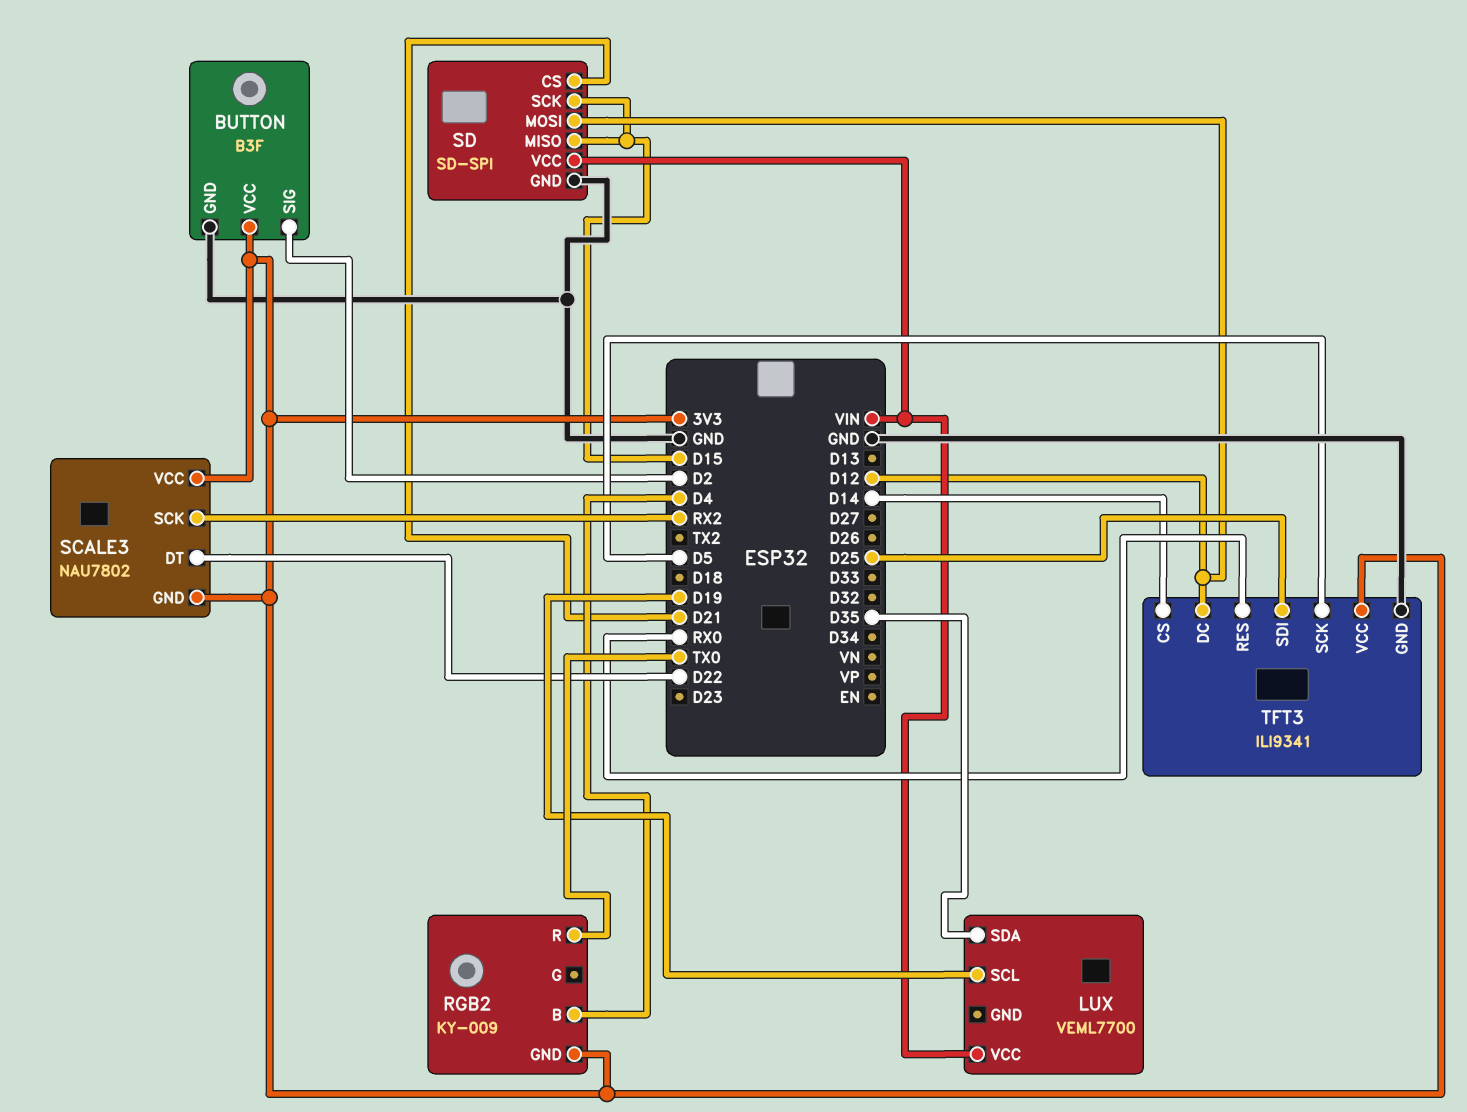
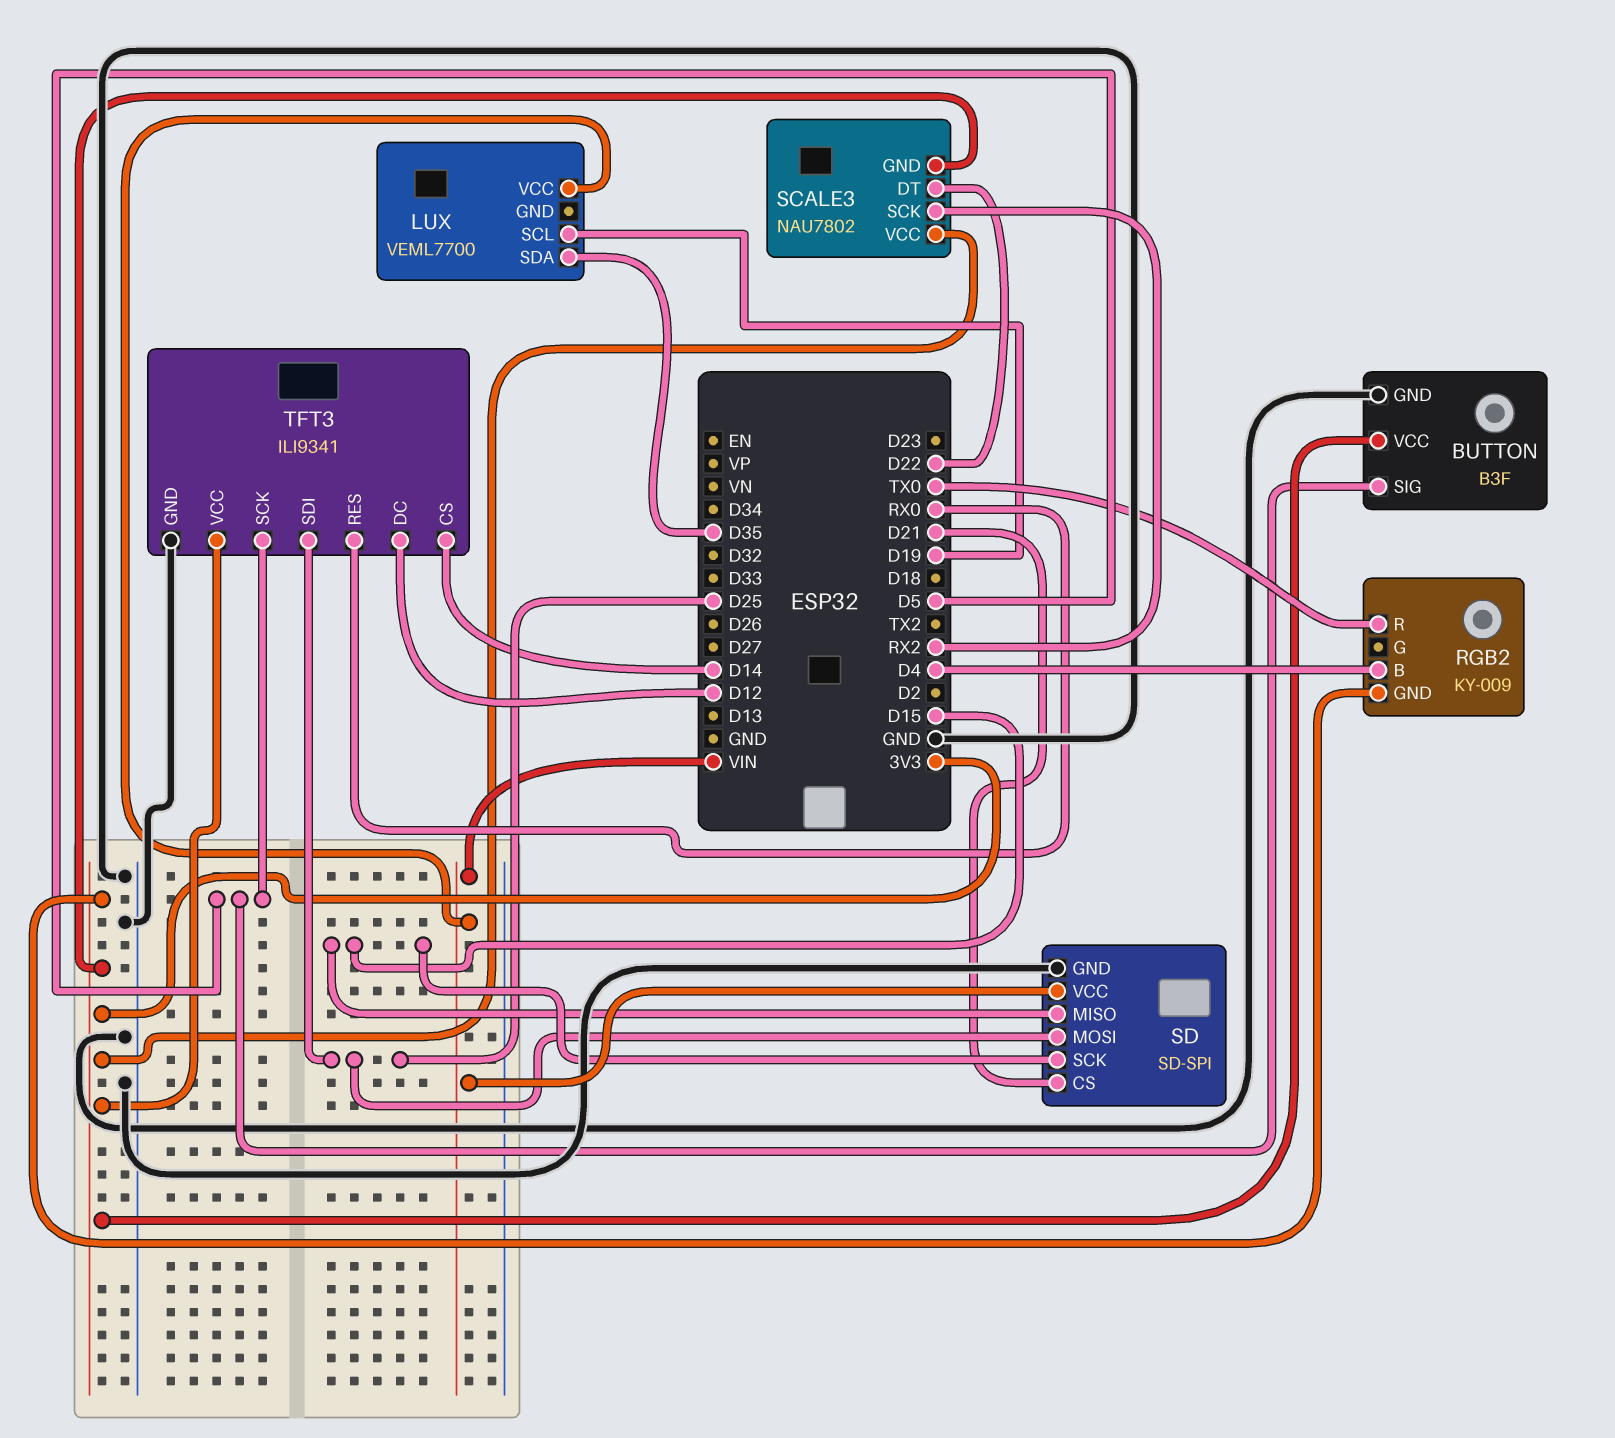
BUTTON pin SIG: D2 -> D5
SD pin MOSI: D12 -> D25

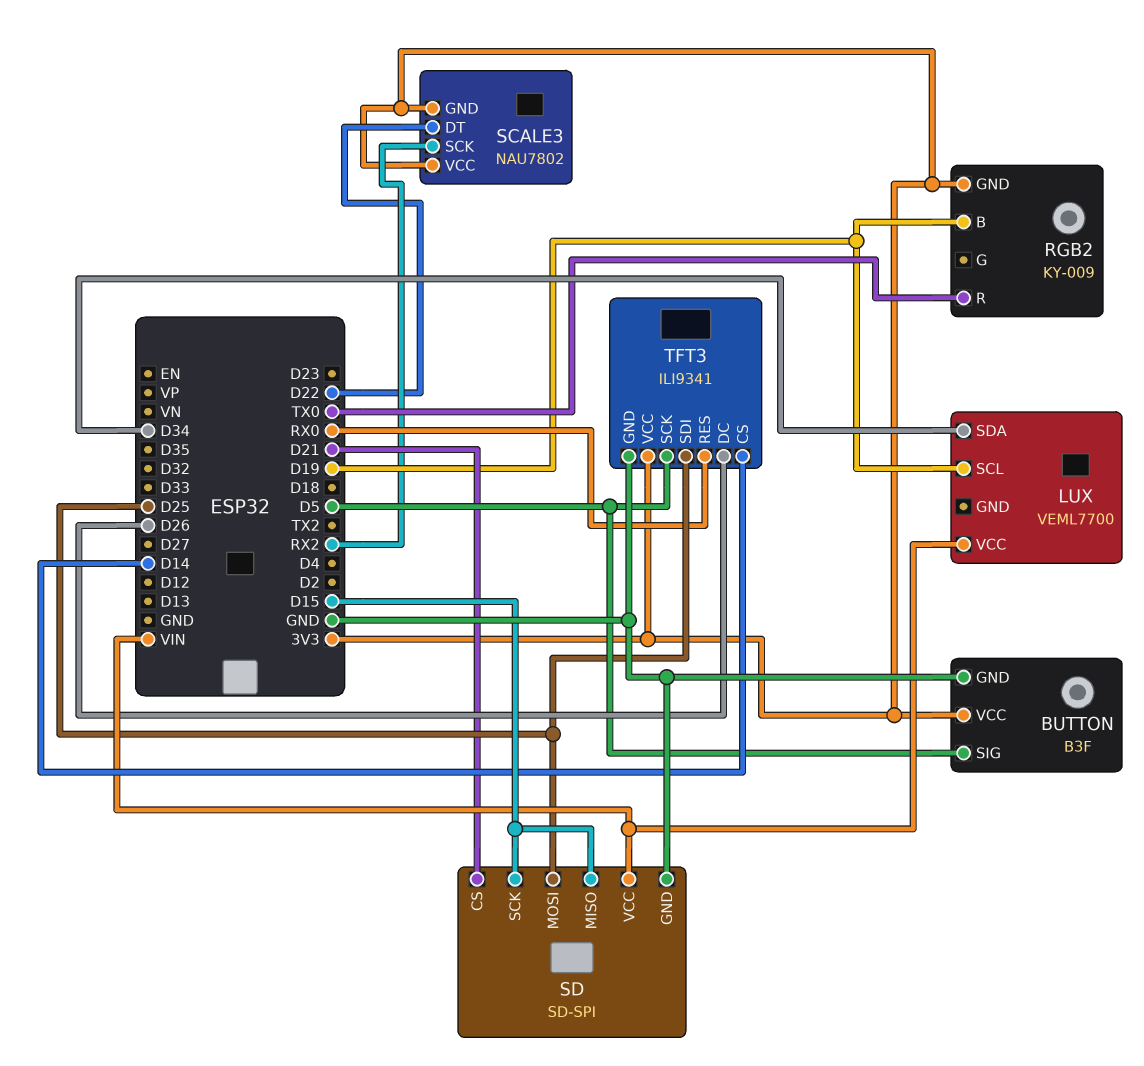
LUX pin SDA: D35 -> D34
RGB2 pin B: D4 -> D19
TFT3 pin DC: D12 -> D26

